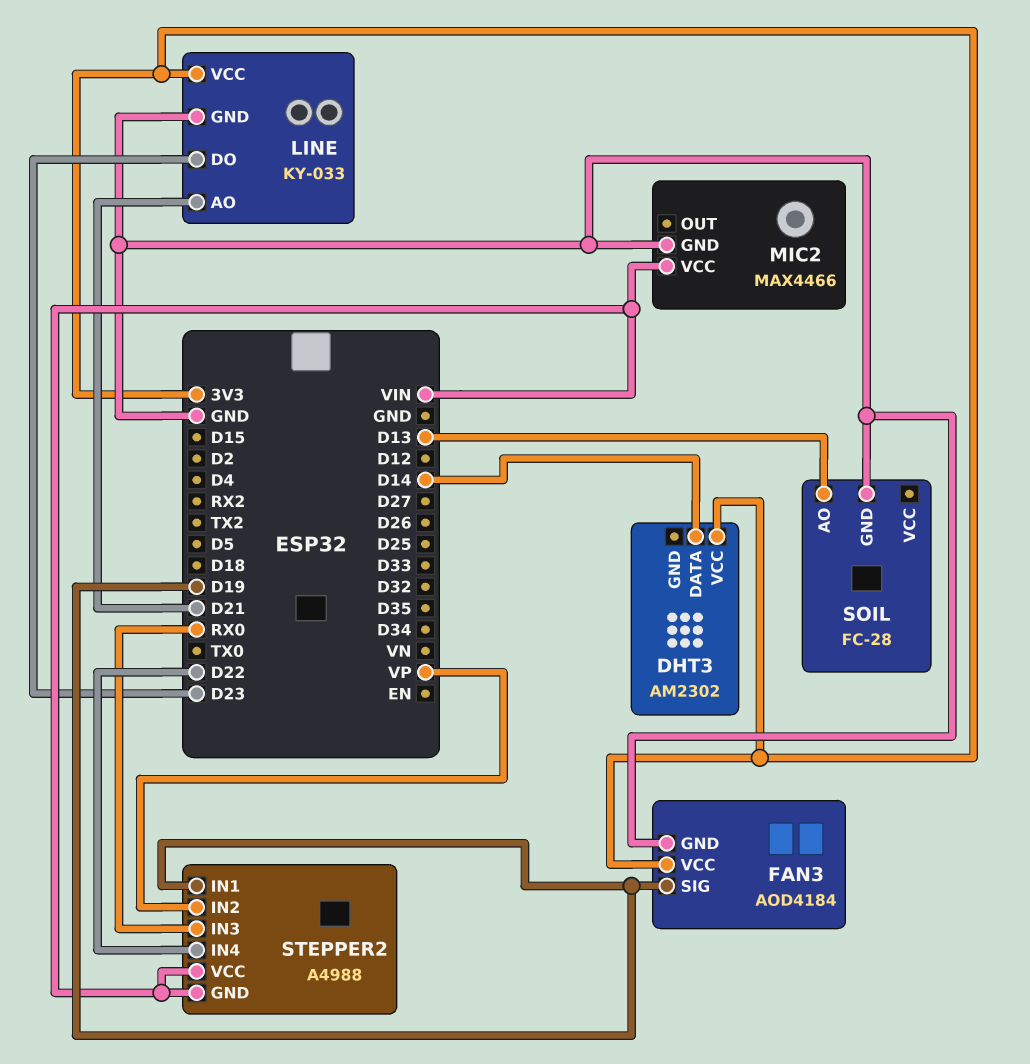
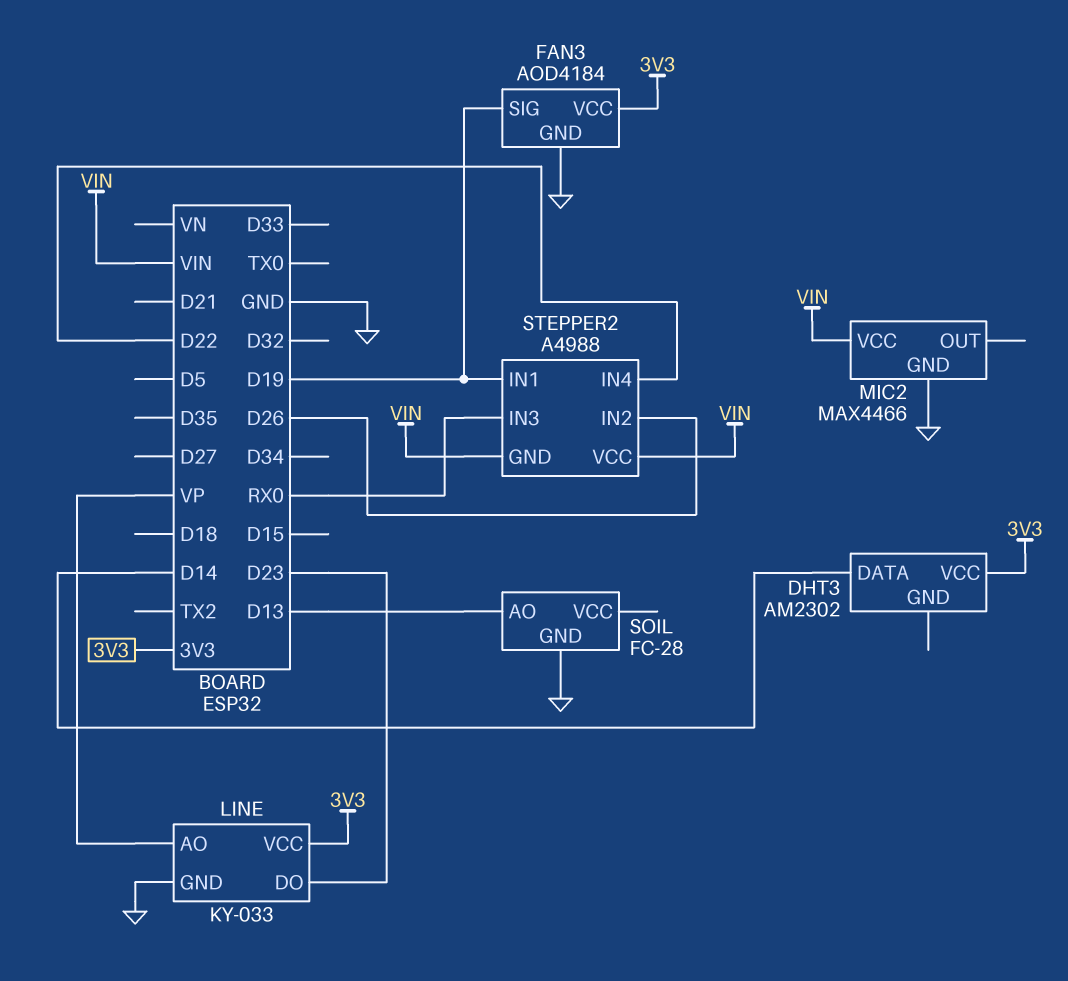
LINE pin AO: D21 -> VP
STEPPER2 pin IN2: VP -> D26

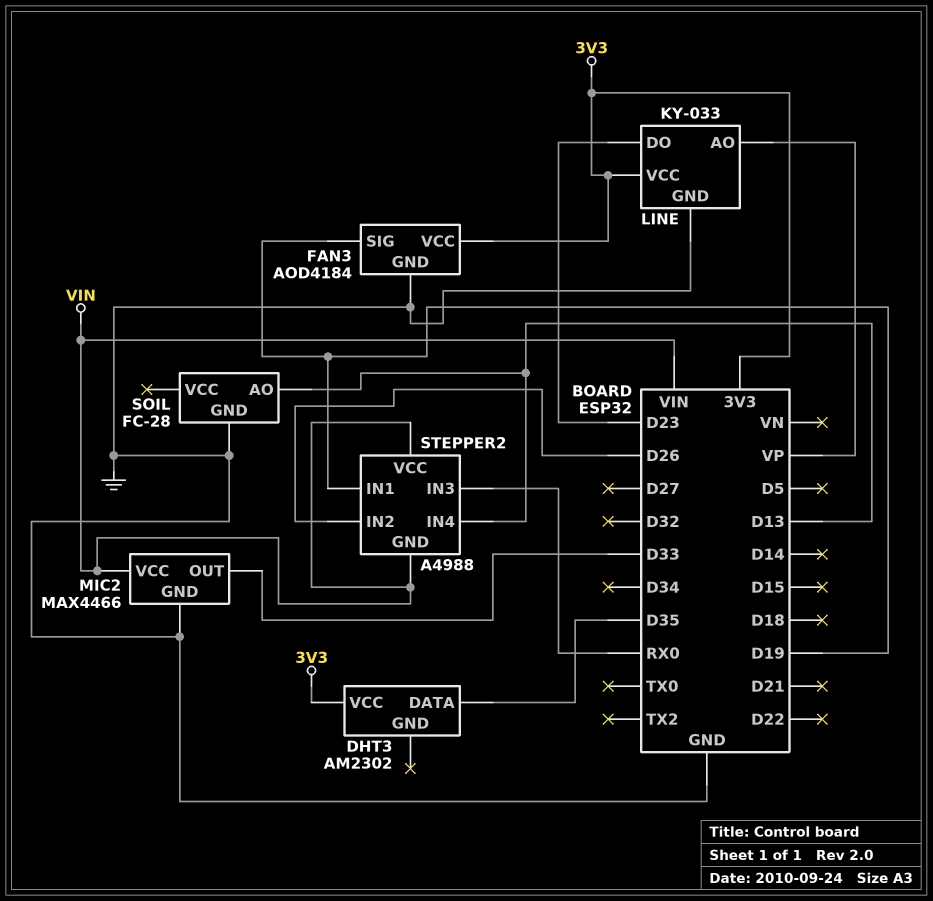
DHT3 pin DATA: D14 -> D35
MIC2 pin OUT: none -> D33
STEPPER2 pin IN4: D22 -> D13

